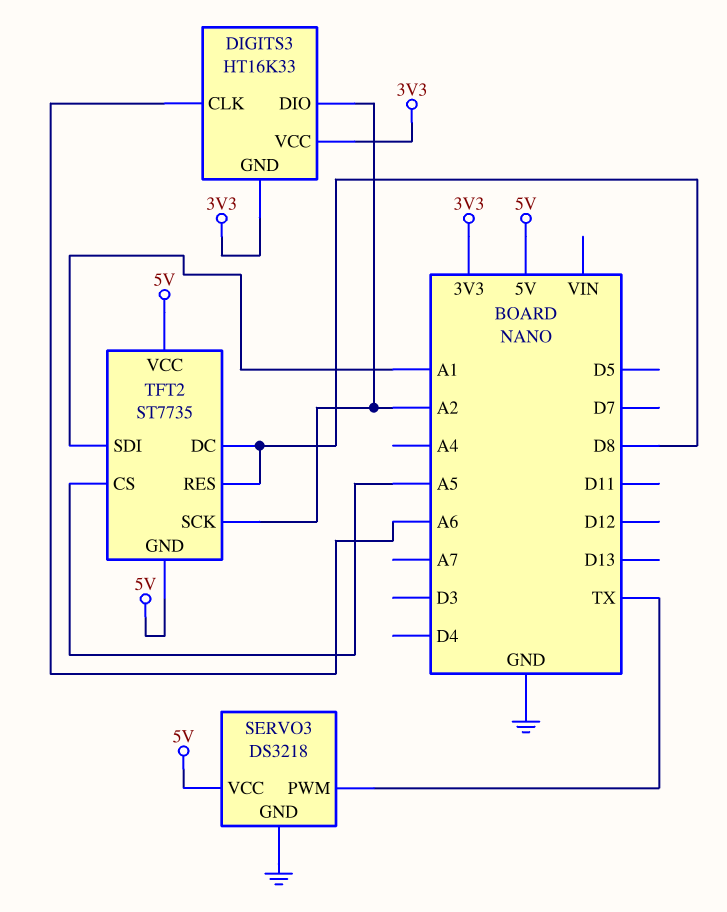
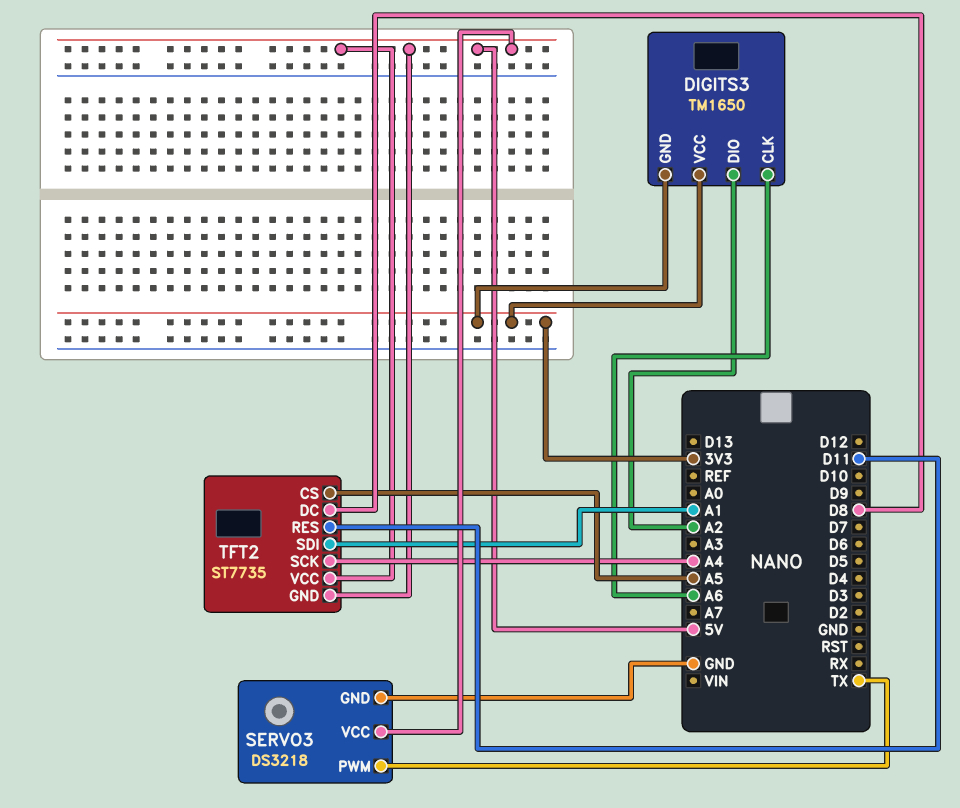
DIGITS3: HT16K33 -> TM1650
TFT2 pin RES: D8 -> D11
TFT2 pin SCK: A2 -> A4

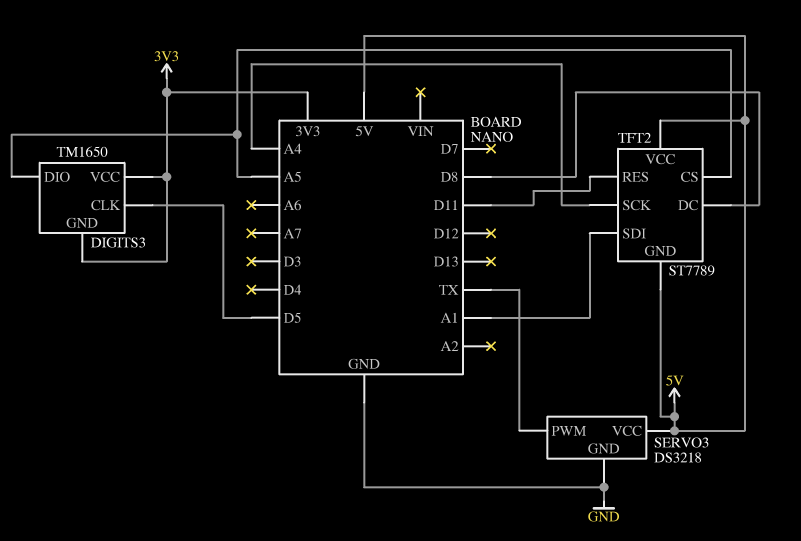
DIGITS3 pin CLK: A6 -> D5
DIGITS3 pin DIO: A2 -> A5
TFT2: ST7735 -> ST7789

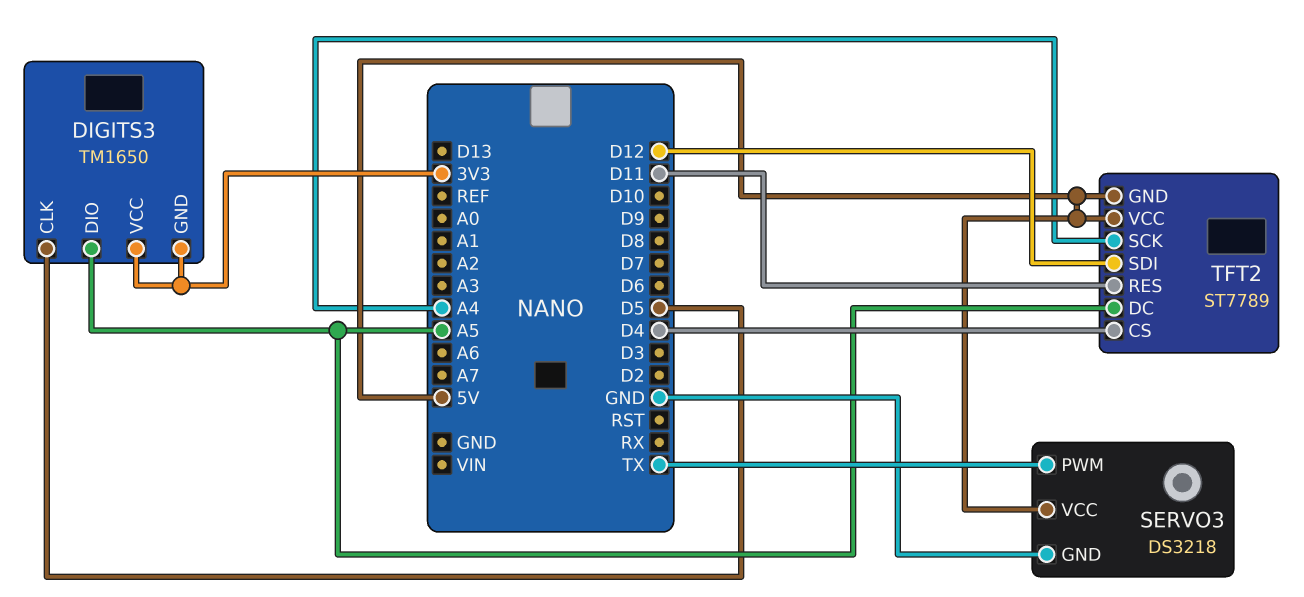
TFT2 pin CS: A5 -> D4
TFT2 pin DC: D8 -> A5
TFT2 pin SDI: A1 -> D12

